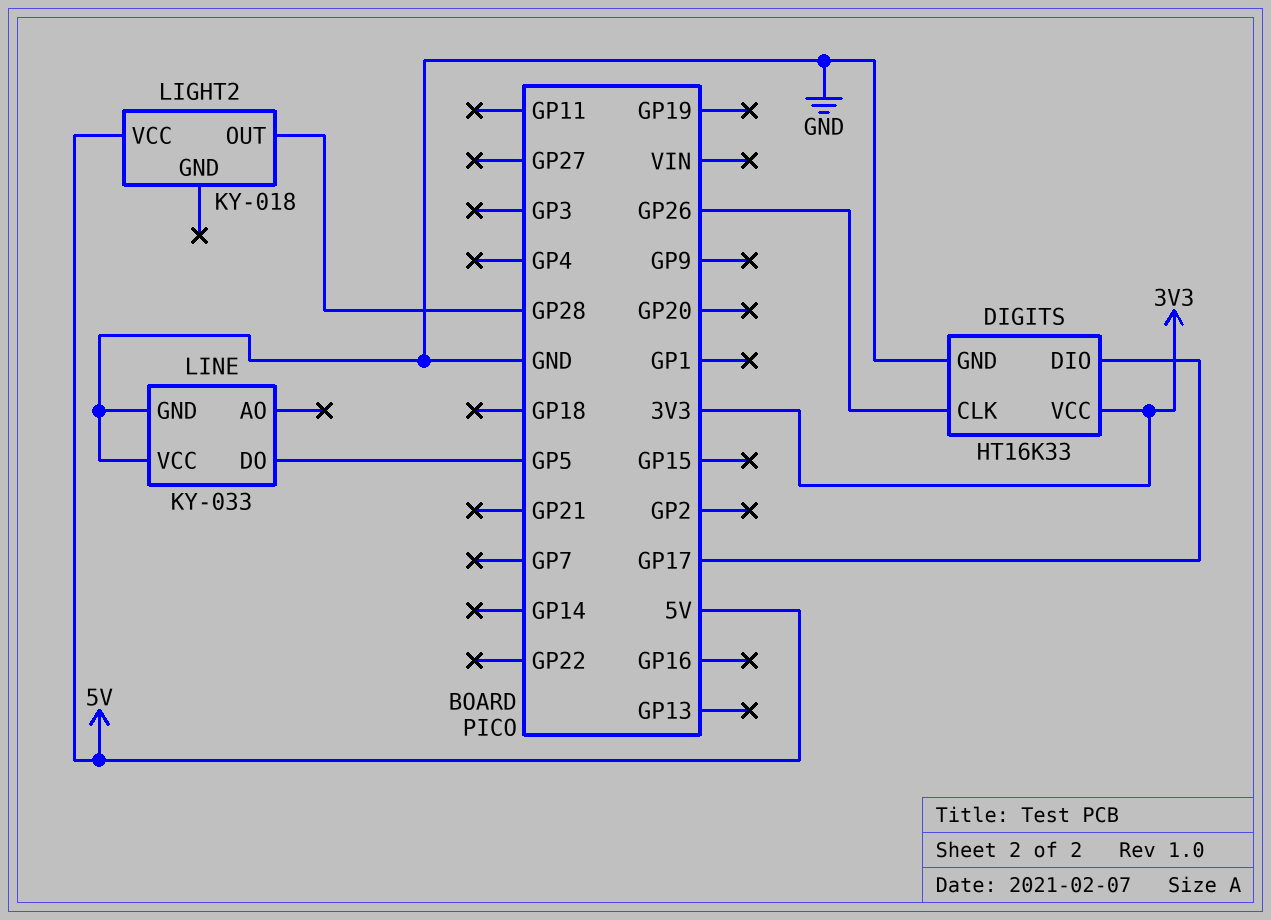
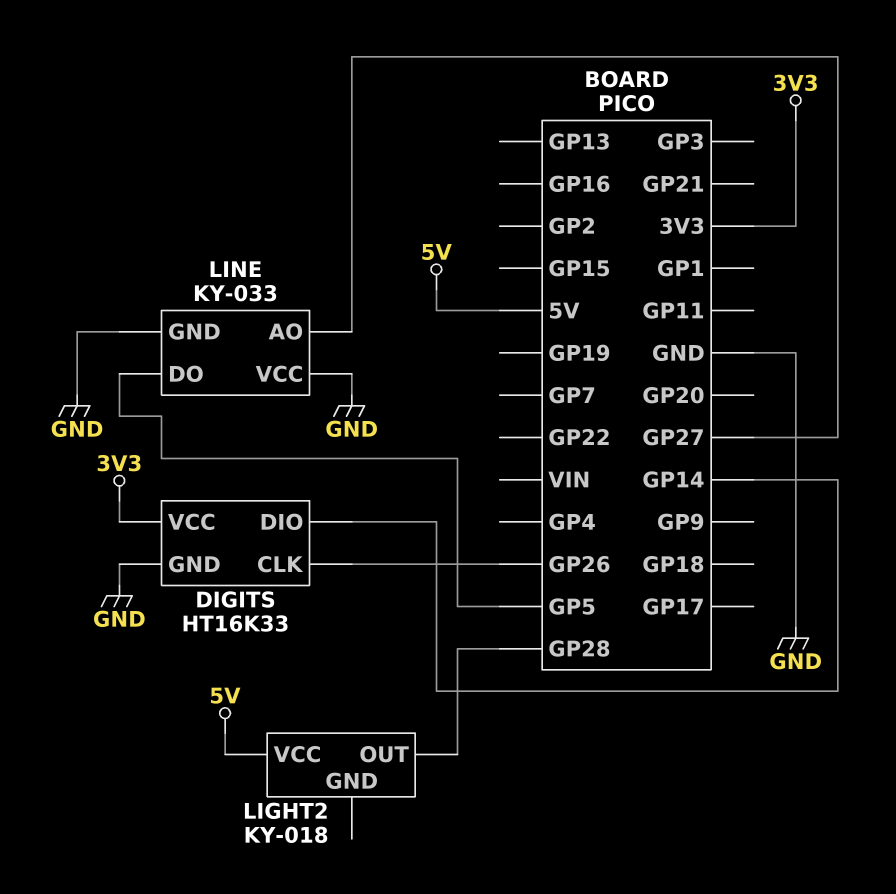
DIGITS pin DIO: GP17 -> GP14
LINE pin AO: none -> GP27

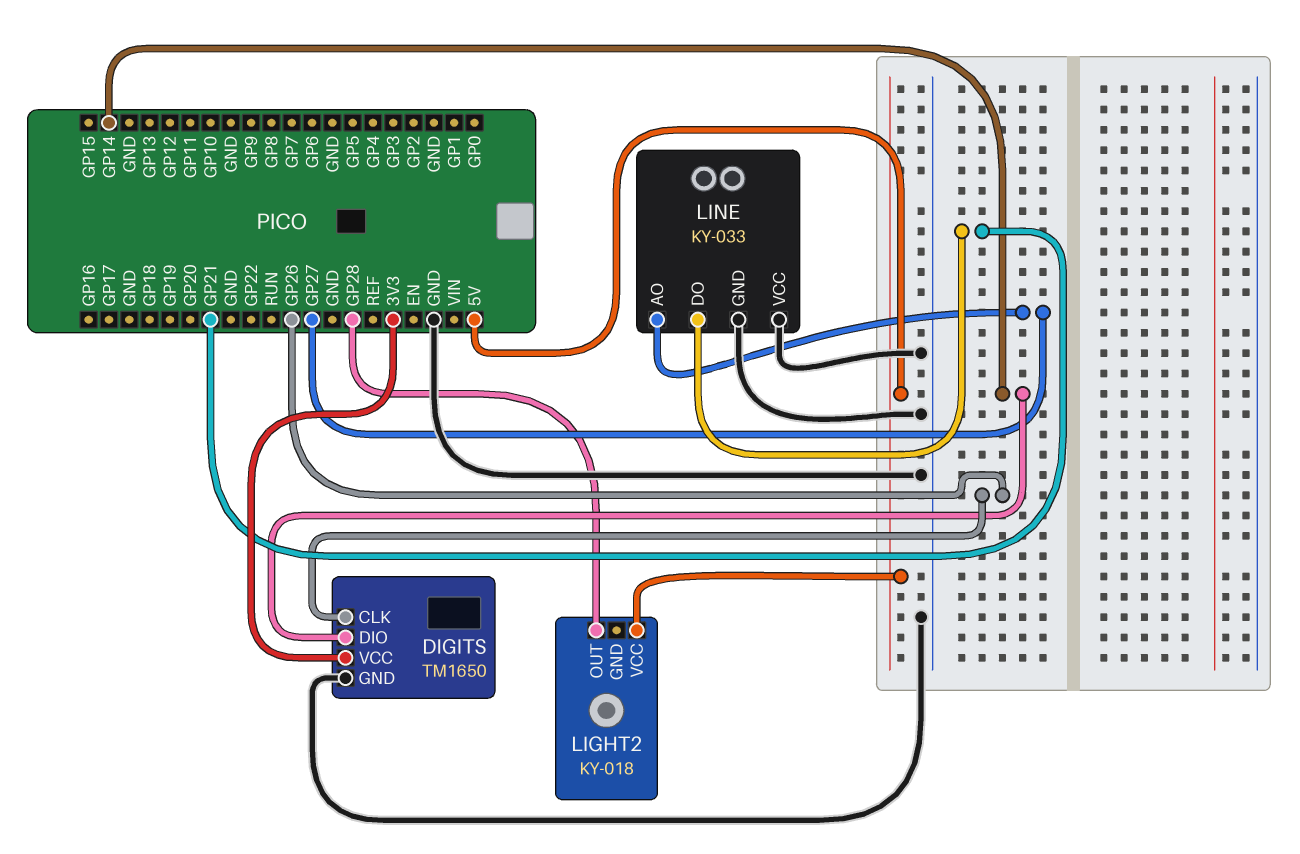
DIGITS: HT16K33 -> TM1650
LINE pin DO: GP5 -> GP21

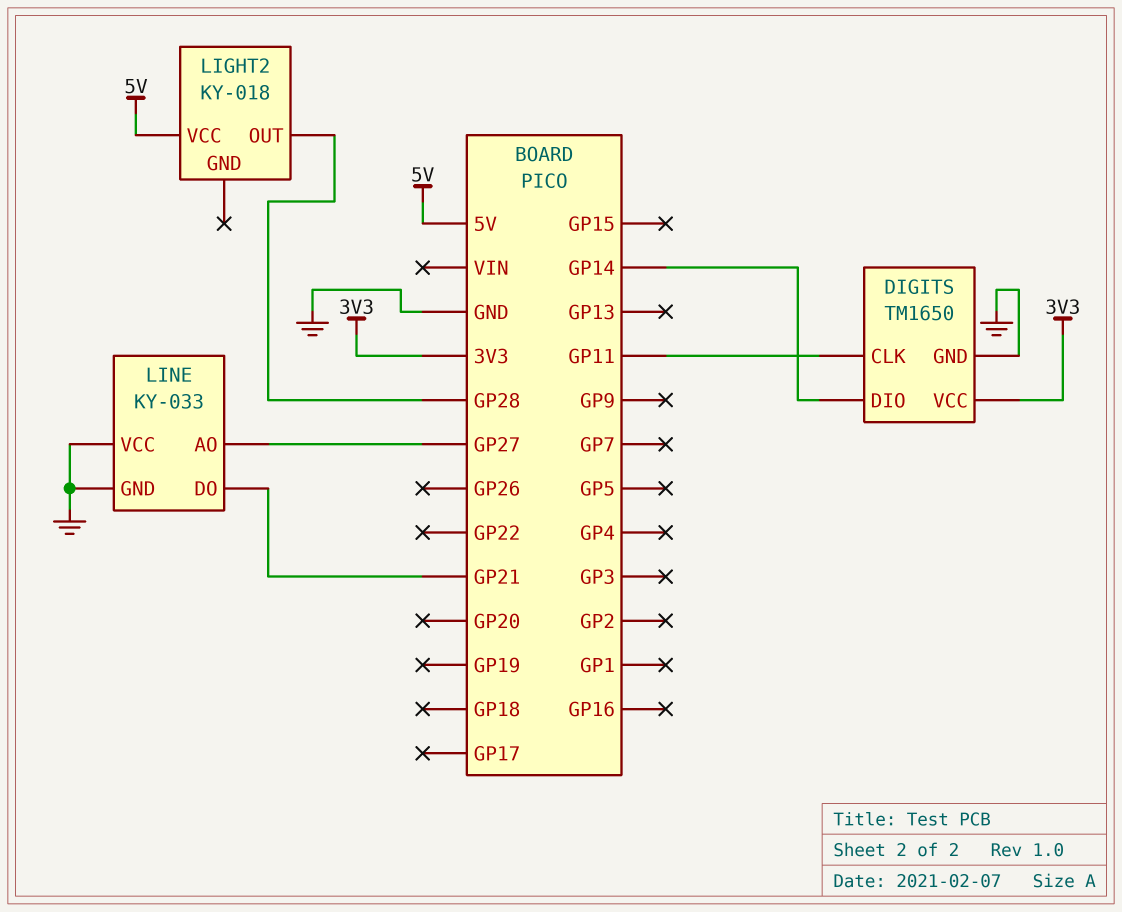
DIGITS pin CLK: GP26 -> GP11

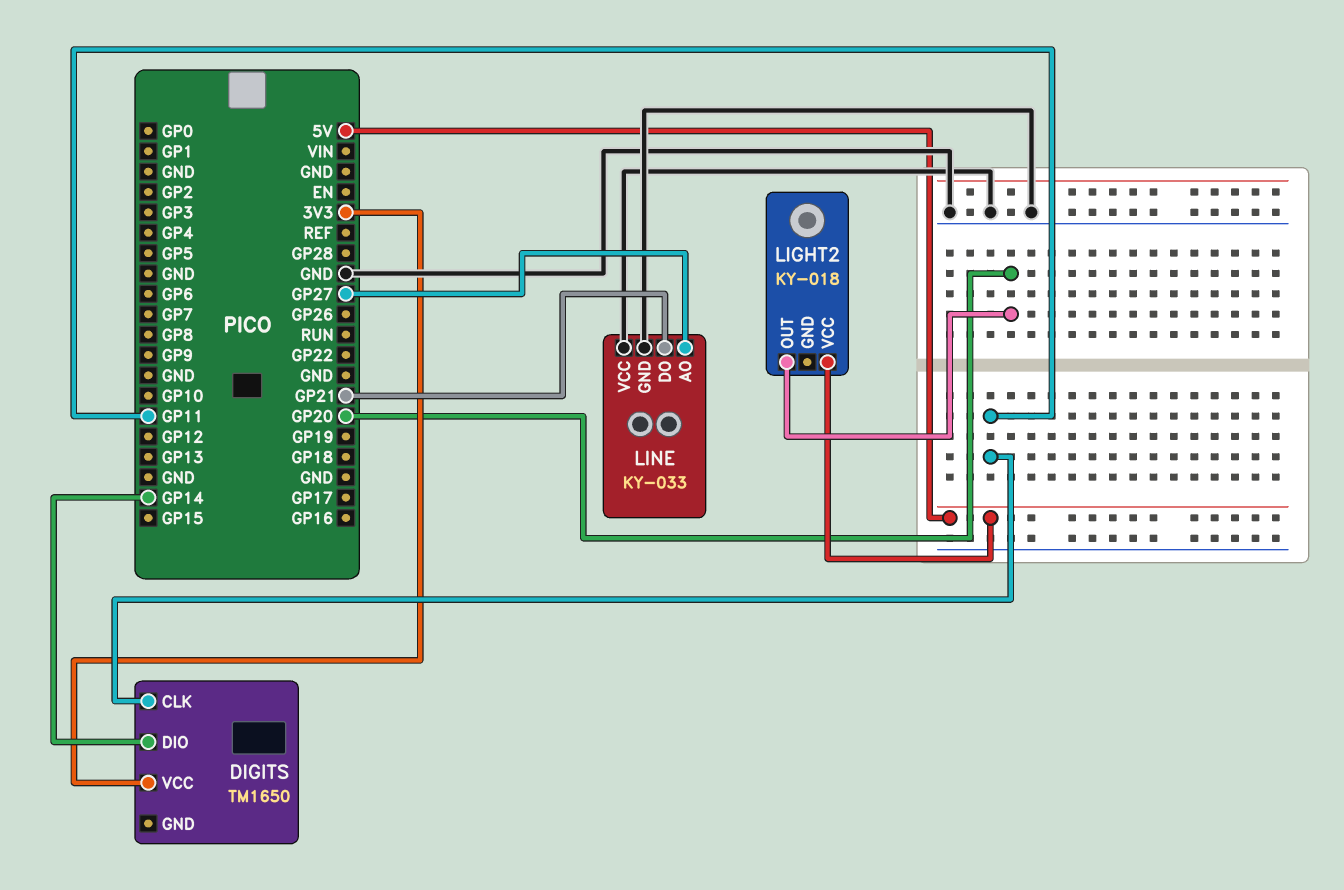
DIGITS pin GND: GND -> none
LIGHT2 pin OUT: GP28 -> GP20

